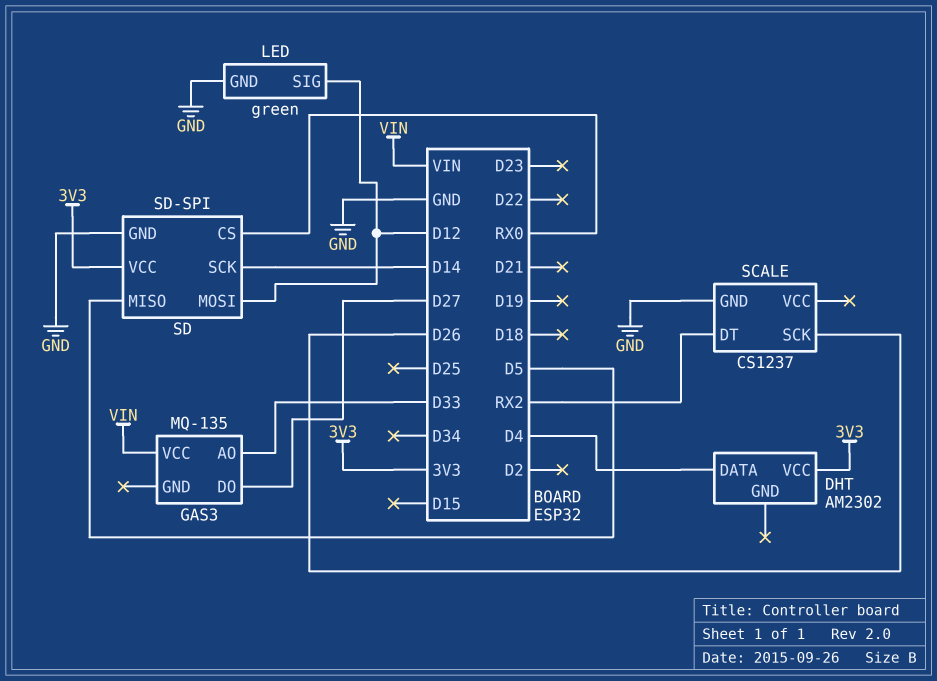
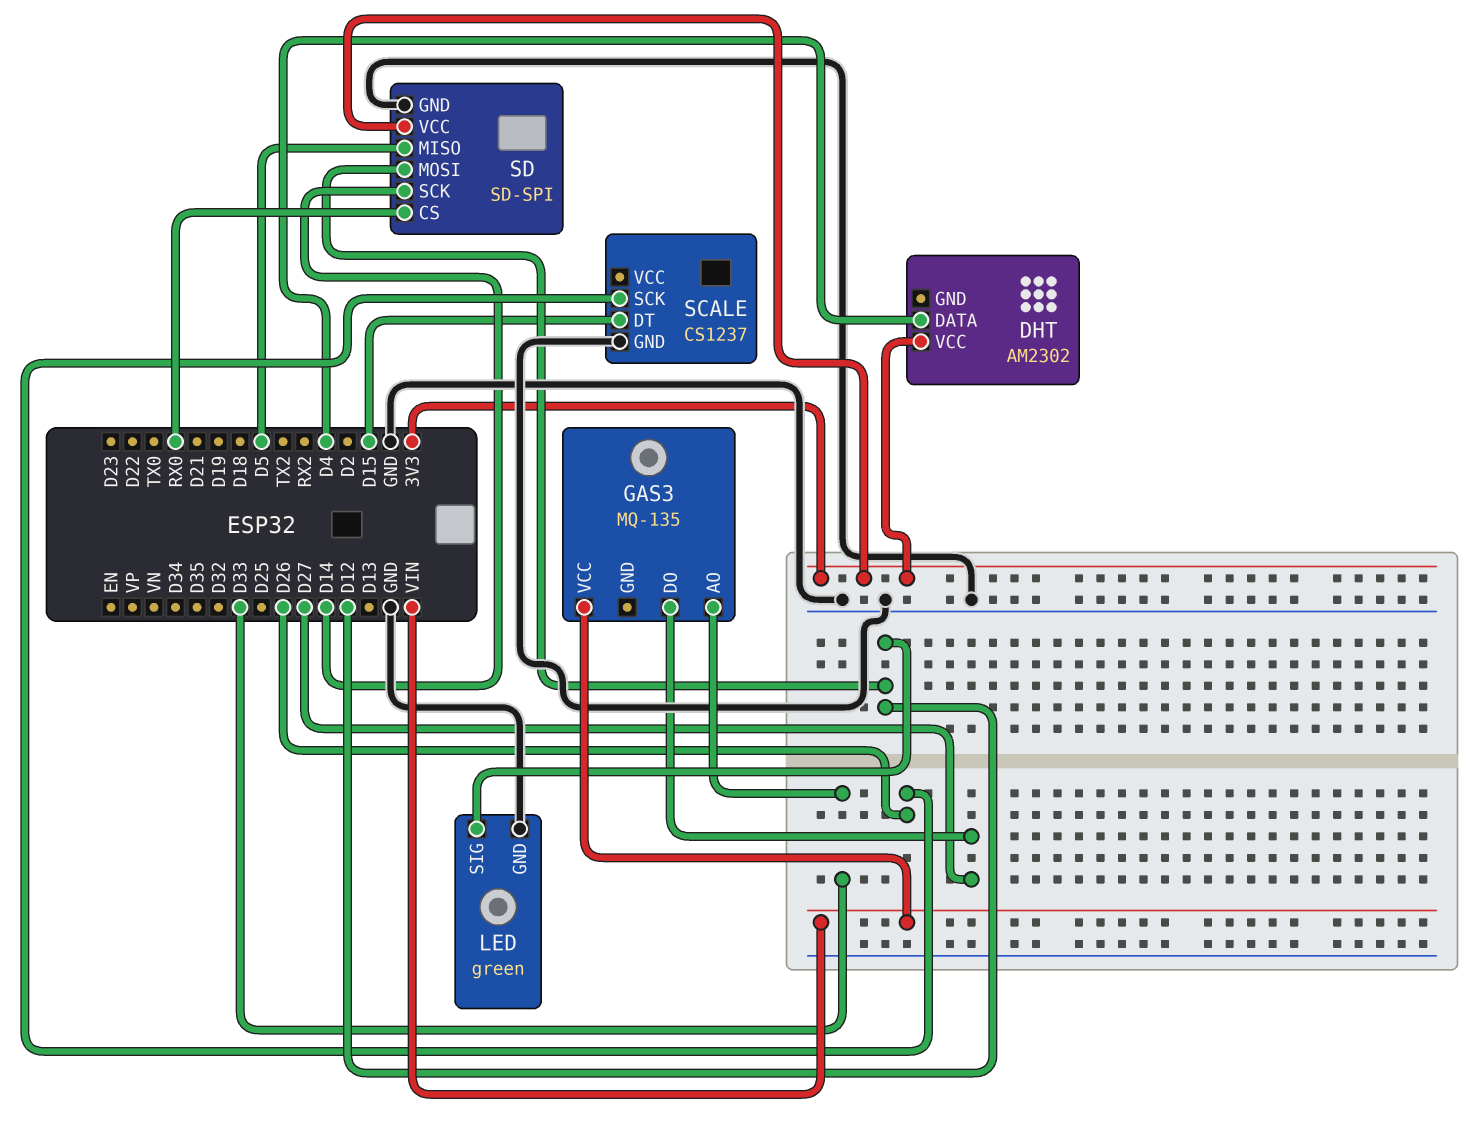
SCALE pin DT: RX2 -> D15

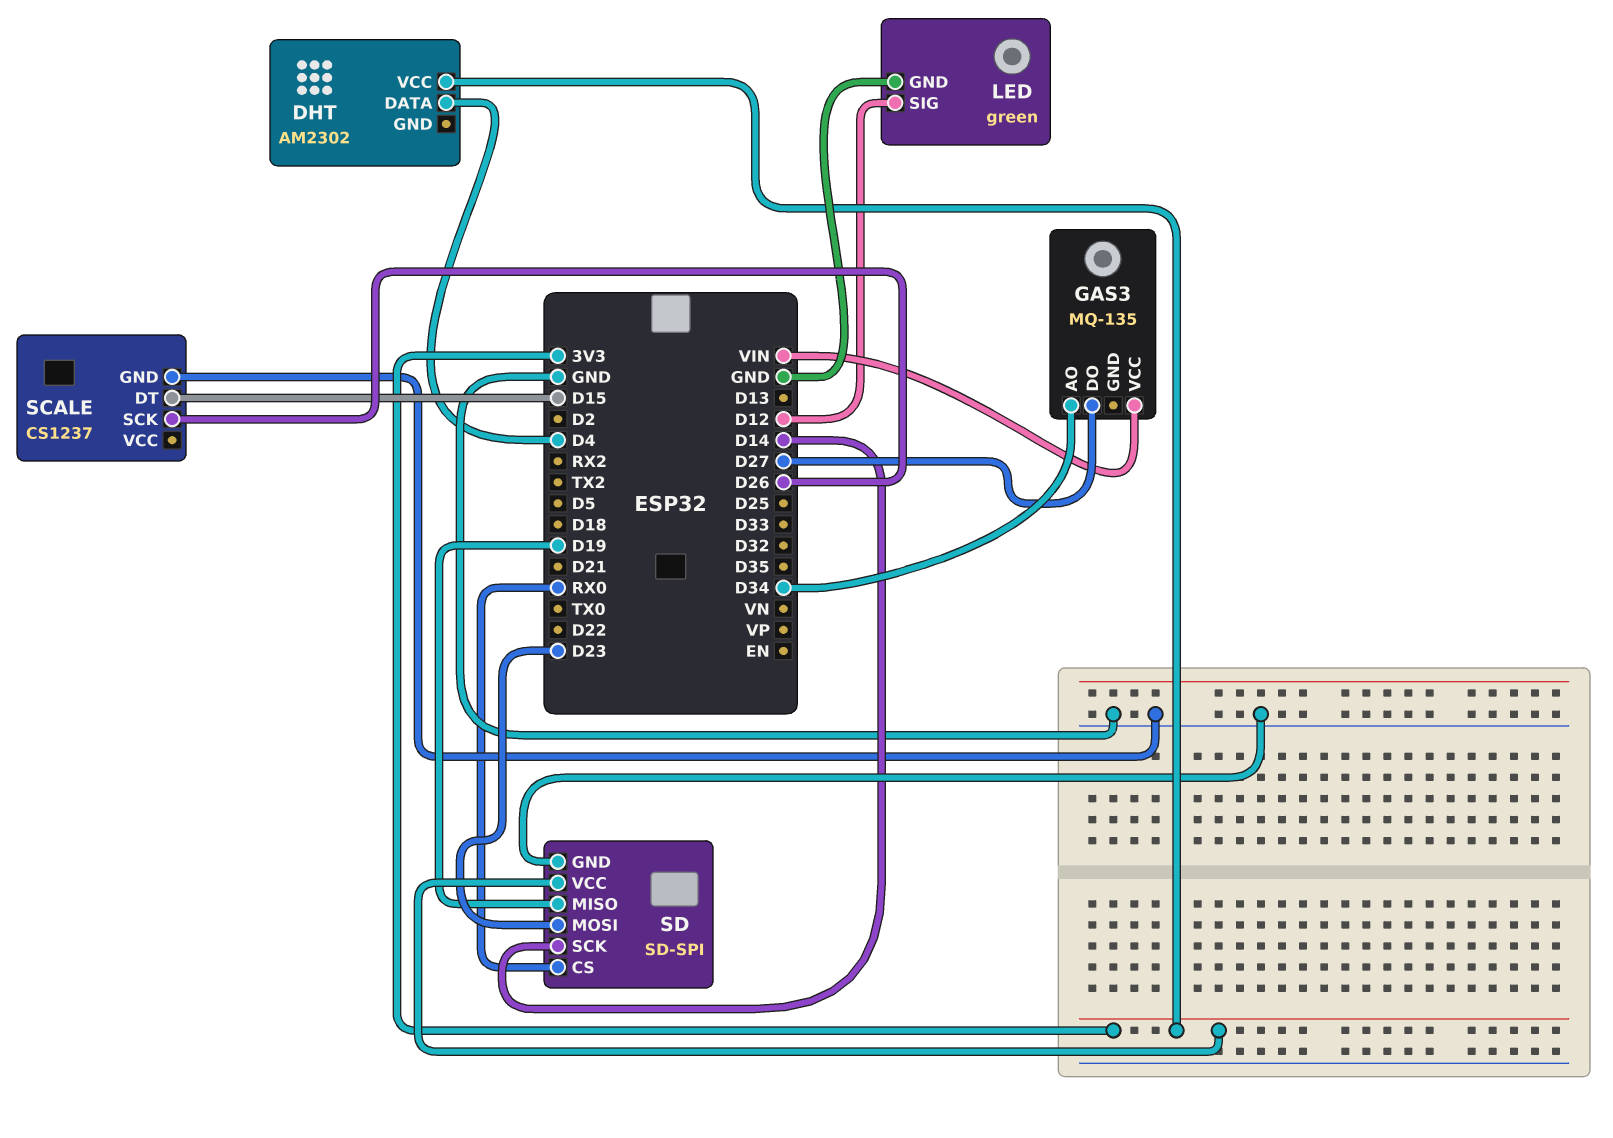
GAS3 pin AO: D33 -> D34
SD pin MISO: D5 -> D19
SD pin MOSI: D12 -> D23

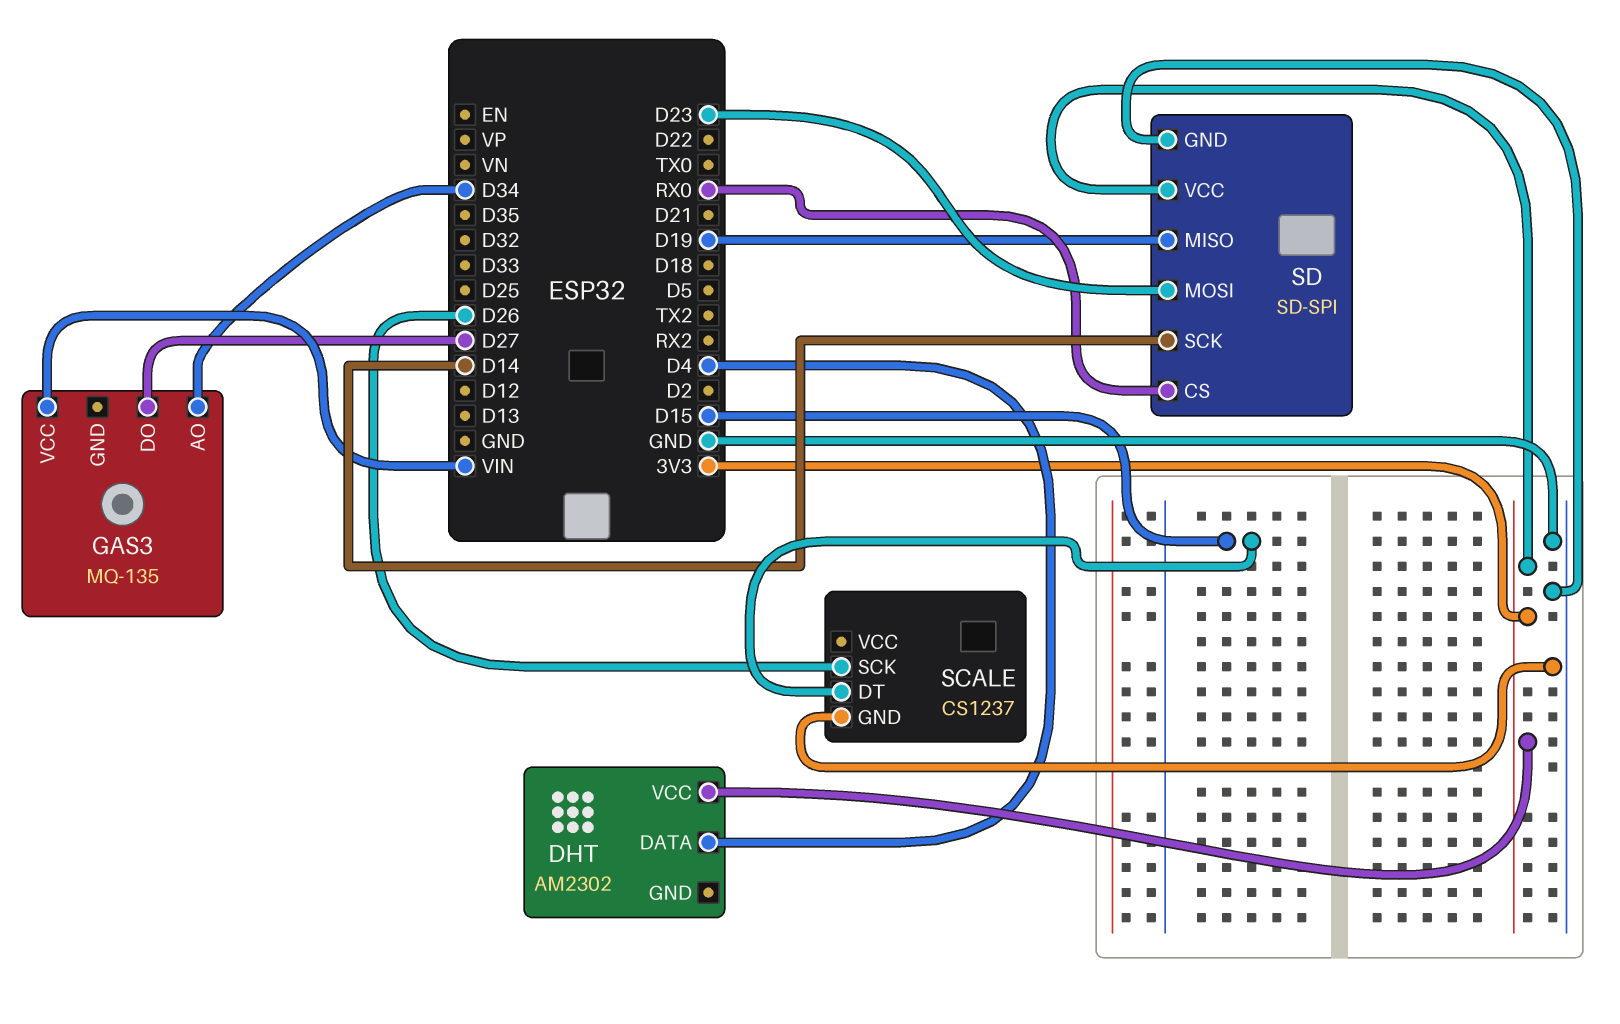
LED: green -> none
LED pin GND: GND -> none
LED pin SIG: D12 -> none

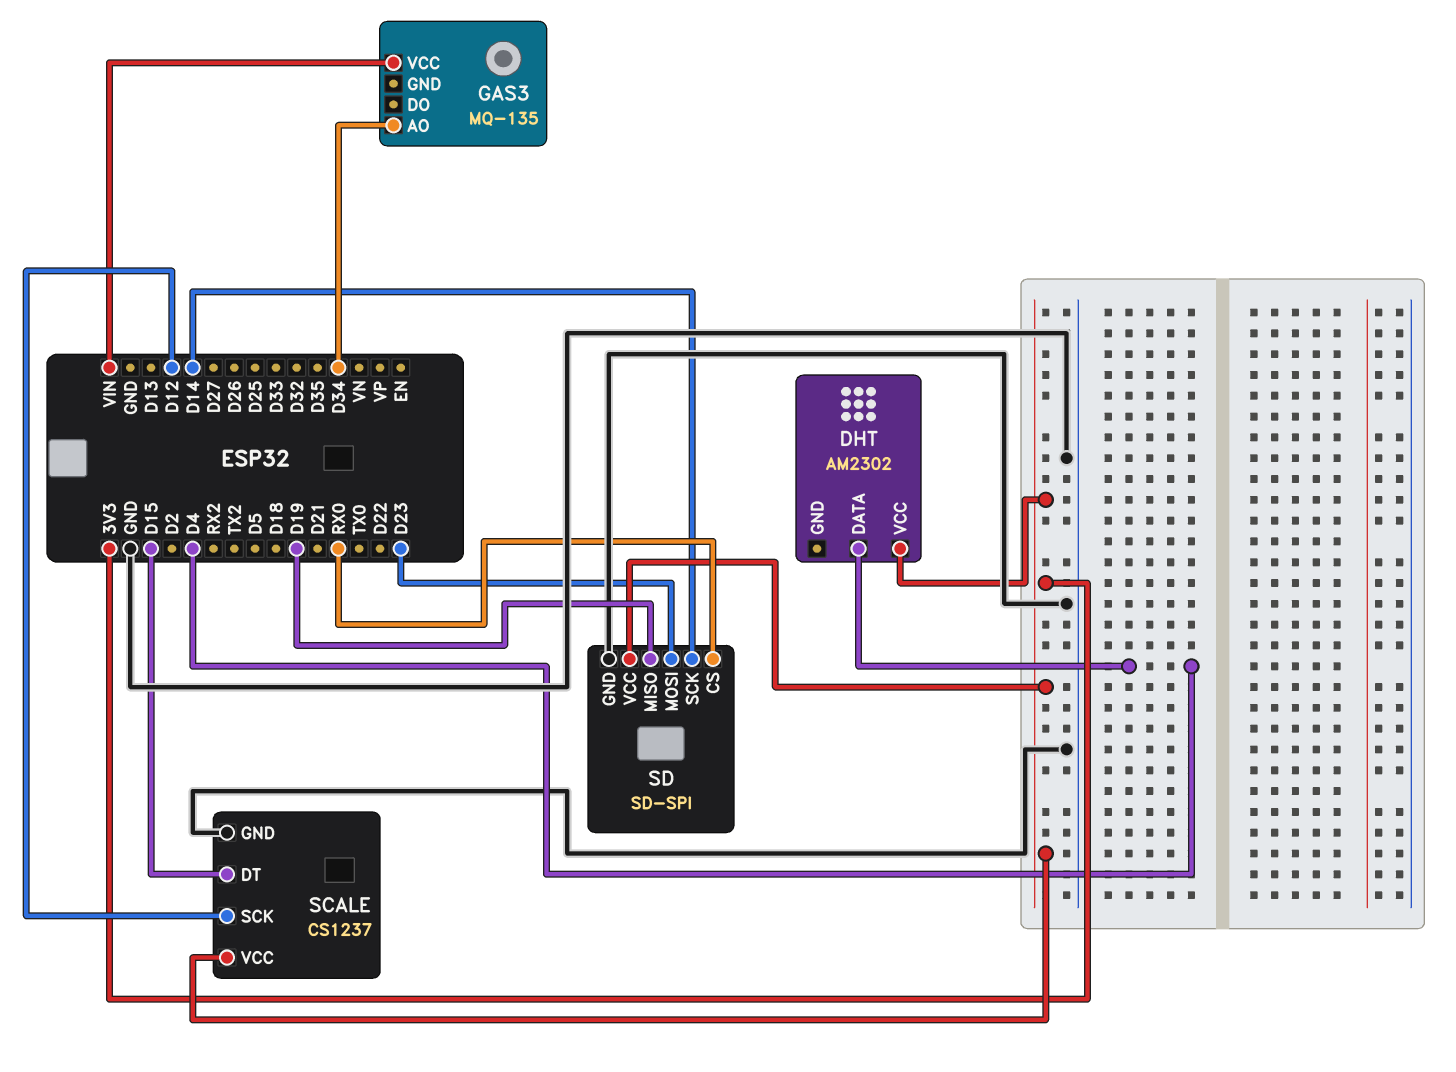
GAS3 pin DO: D27 -> none
SCALE pin SCK: D26 -> D12
SCALE pin VCC: none -> 3V3

